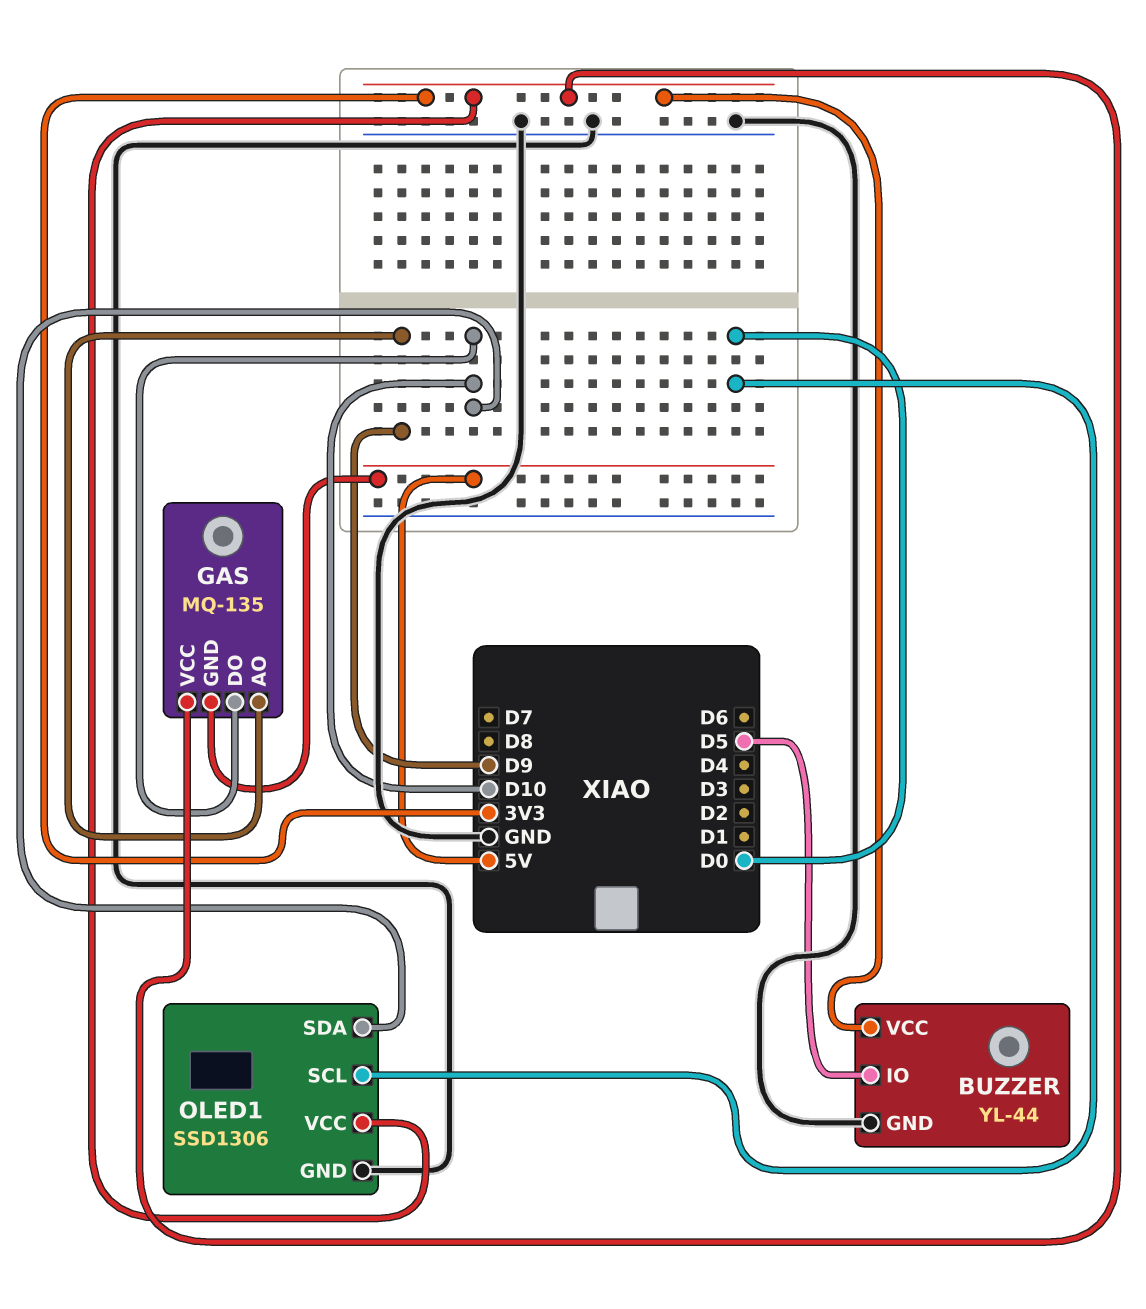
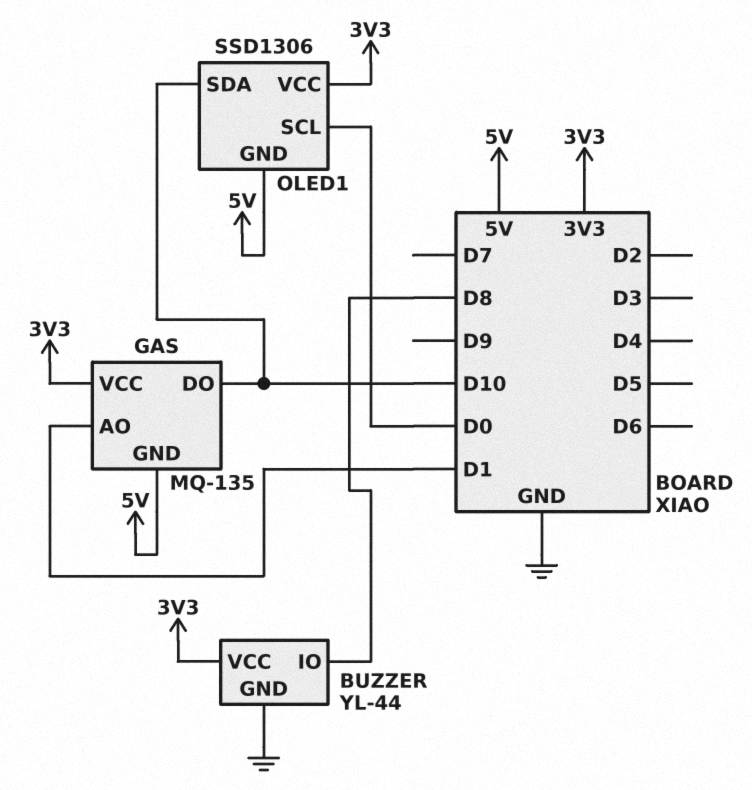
BUZZER pin IO: D5 -> D8
GAS pin AO: D9 -> D1
OLED1 pin GND: GND -> 5V

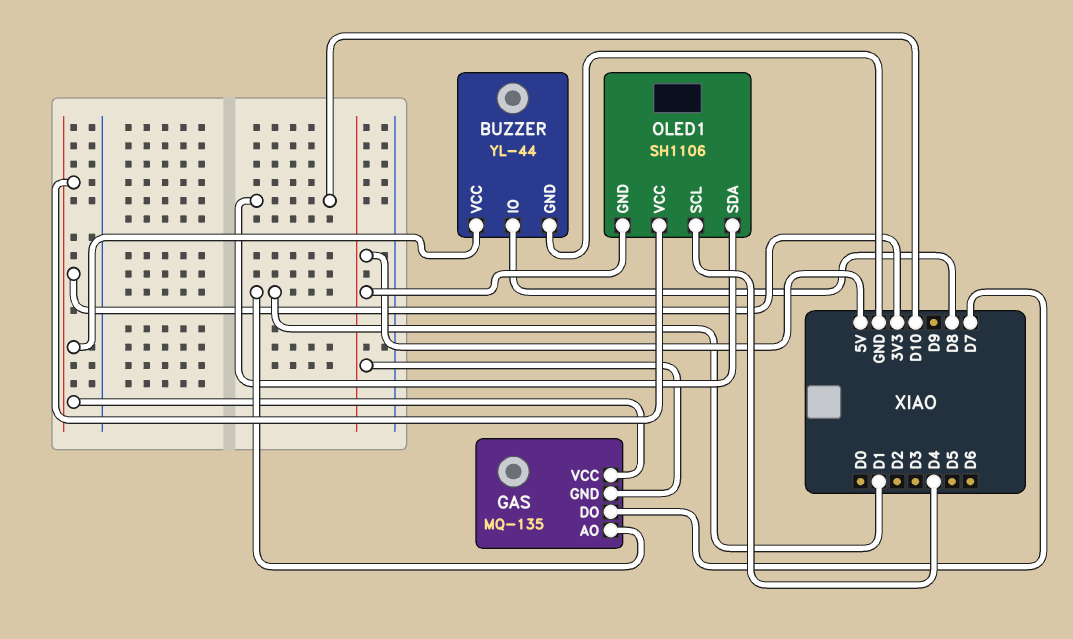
GAS pin DO: D10 -> D7
OLED1: SSD1306 -> SH1106
OLED1 pin SCL: D0 -> D4

